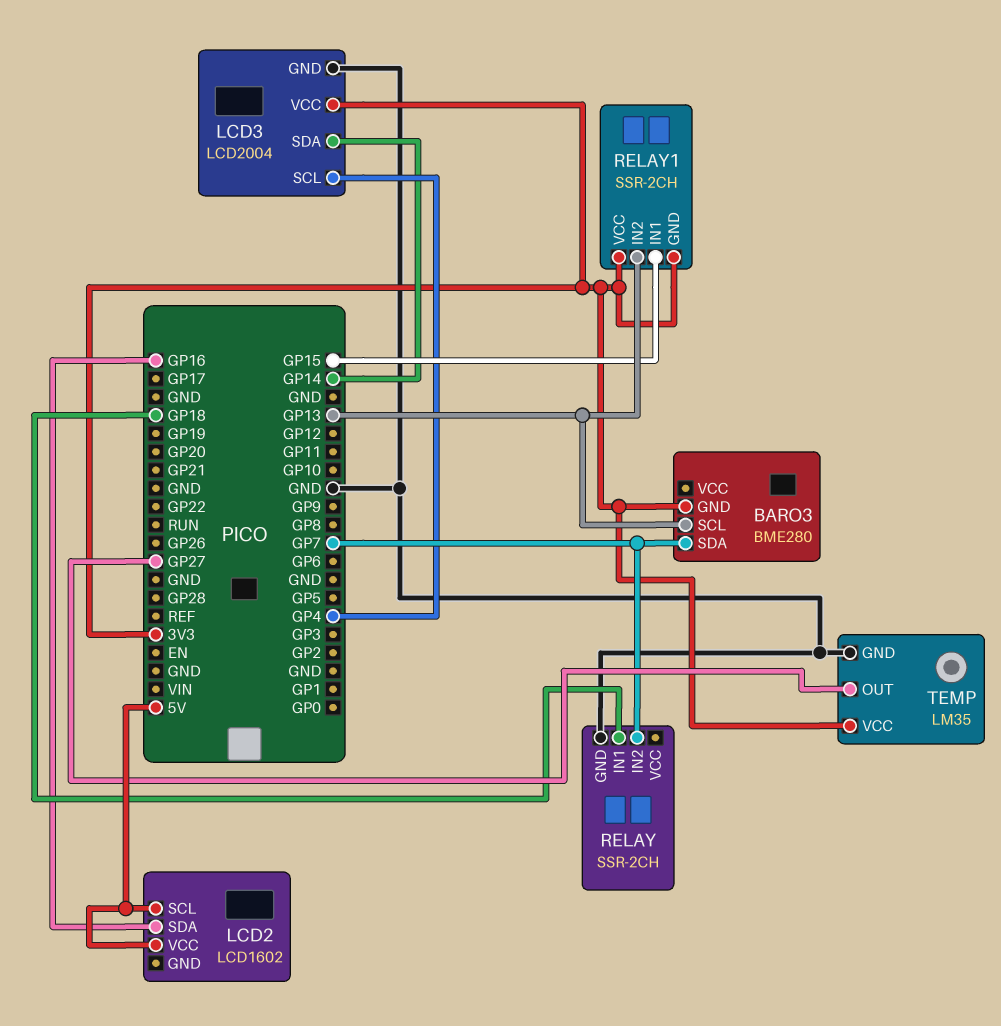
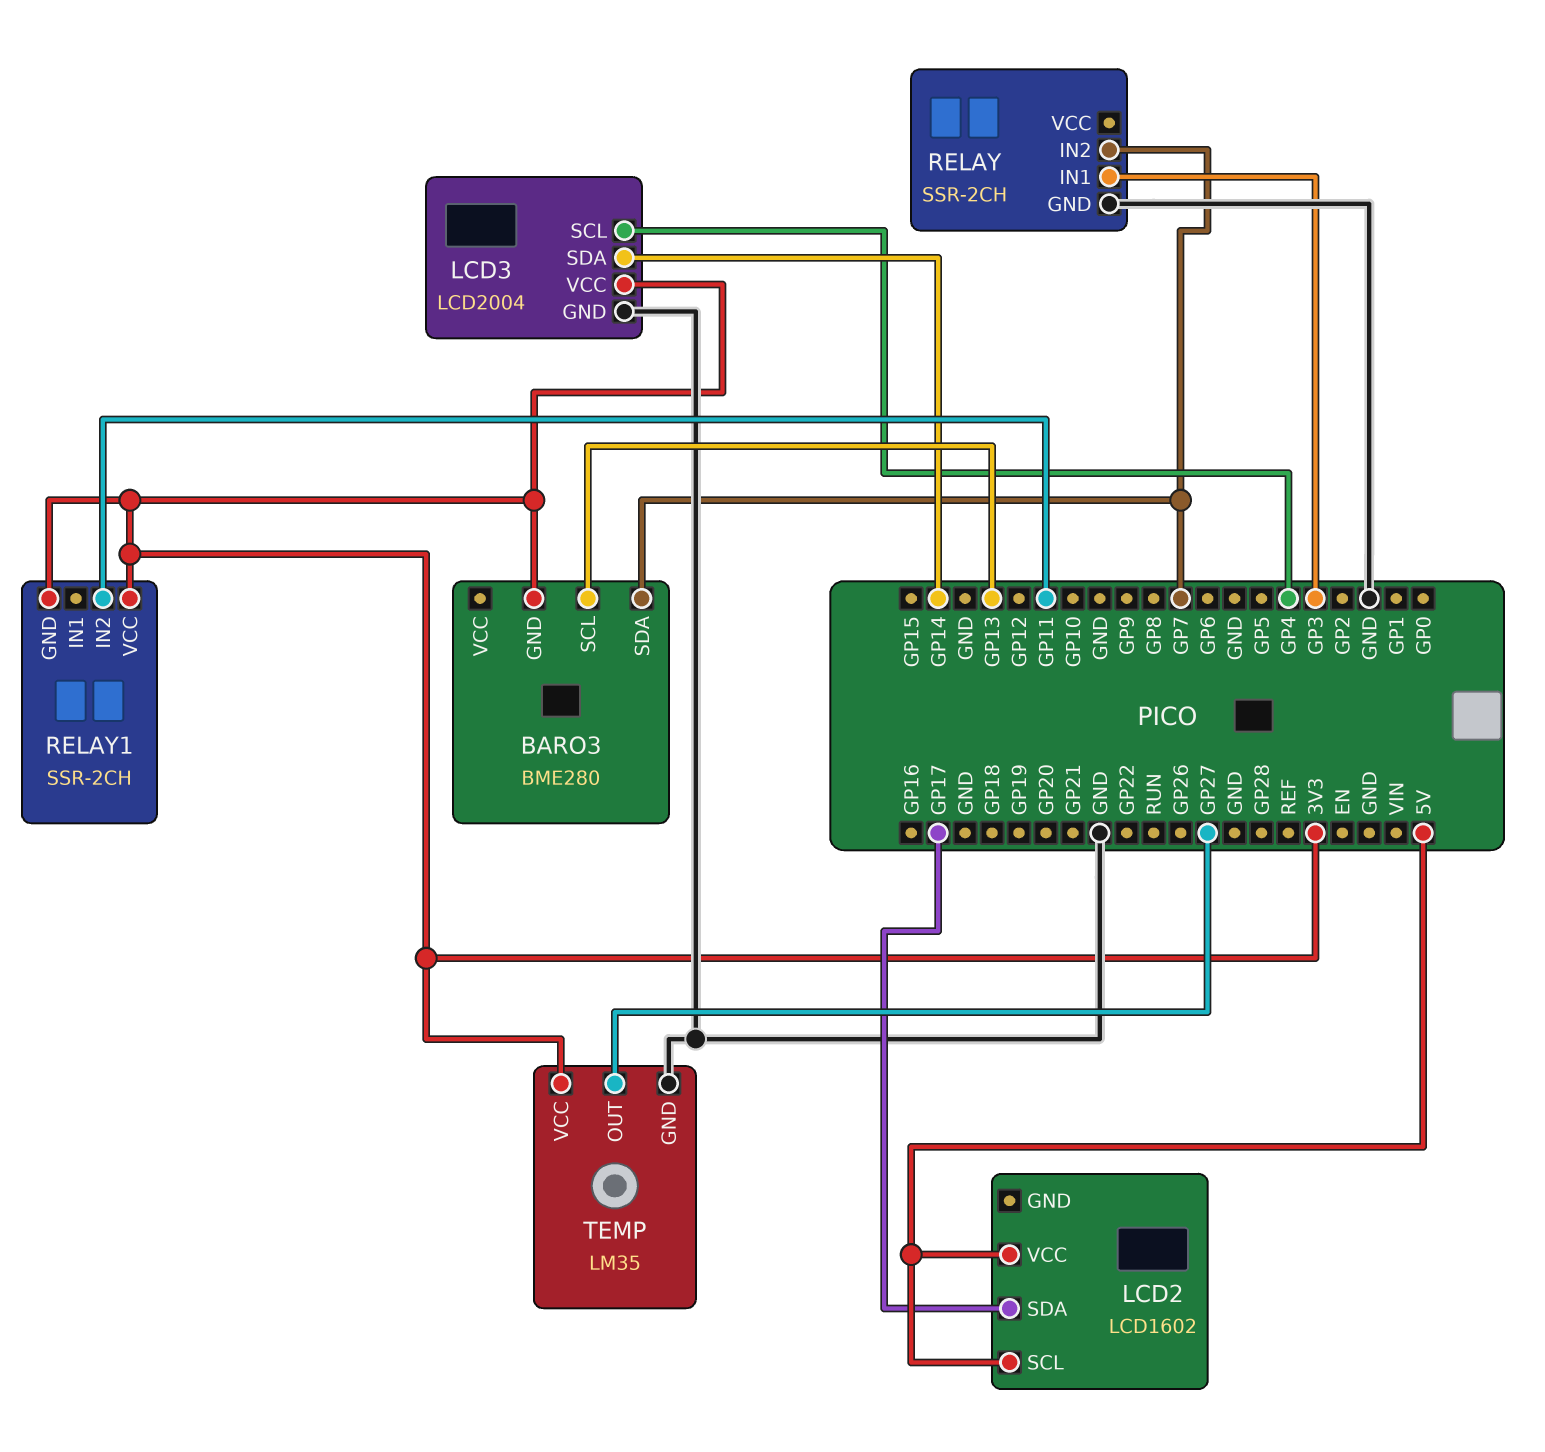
LCD2 pin SDA: GP16 -> GP17
RELAY pin IN1: GP18 -> GP3
RELAY1 pin IN1: GP15 -> none
RELAY1 pin IN2: GP13 -> GP11

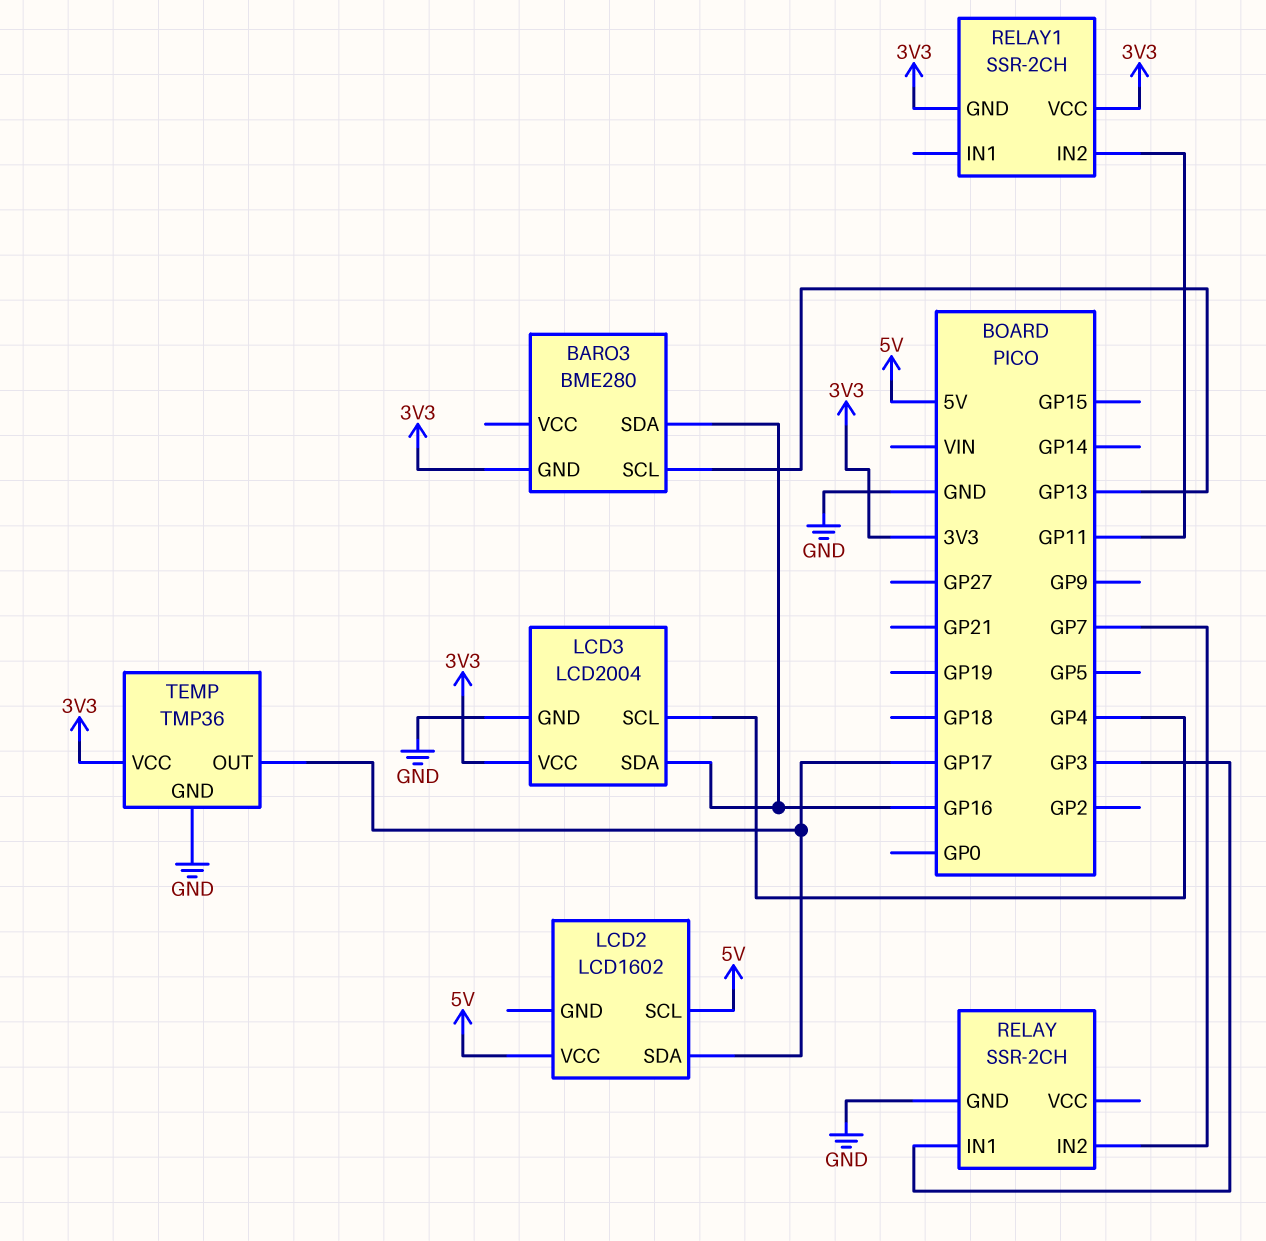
BARO3 pin SDA: GP7 -> GP16
LCD3 pin SDA: GP14 -> GP16
TEMP: LM35 -> TMP36
TEMP pin OUT: GP27 -> GP17

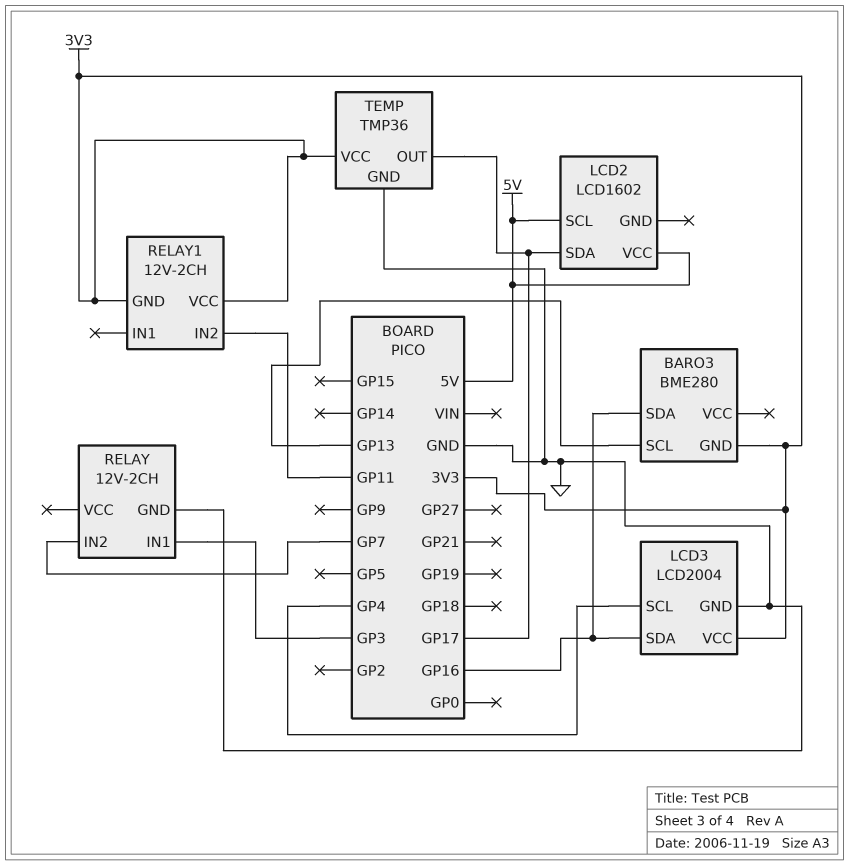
RELAY: SSR-2CH -> 12V-2CH
RELAY1: SSR-2CH -> 12V-2CH

